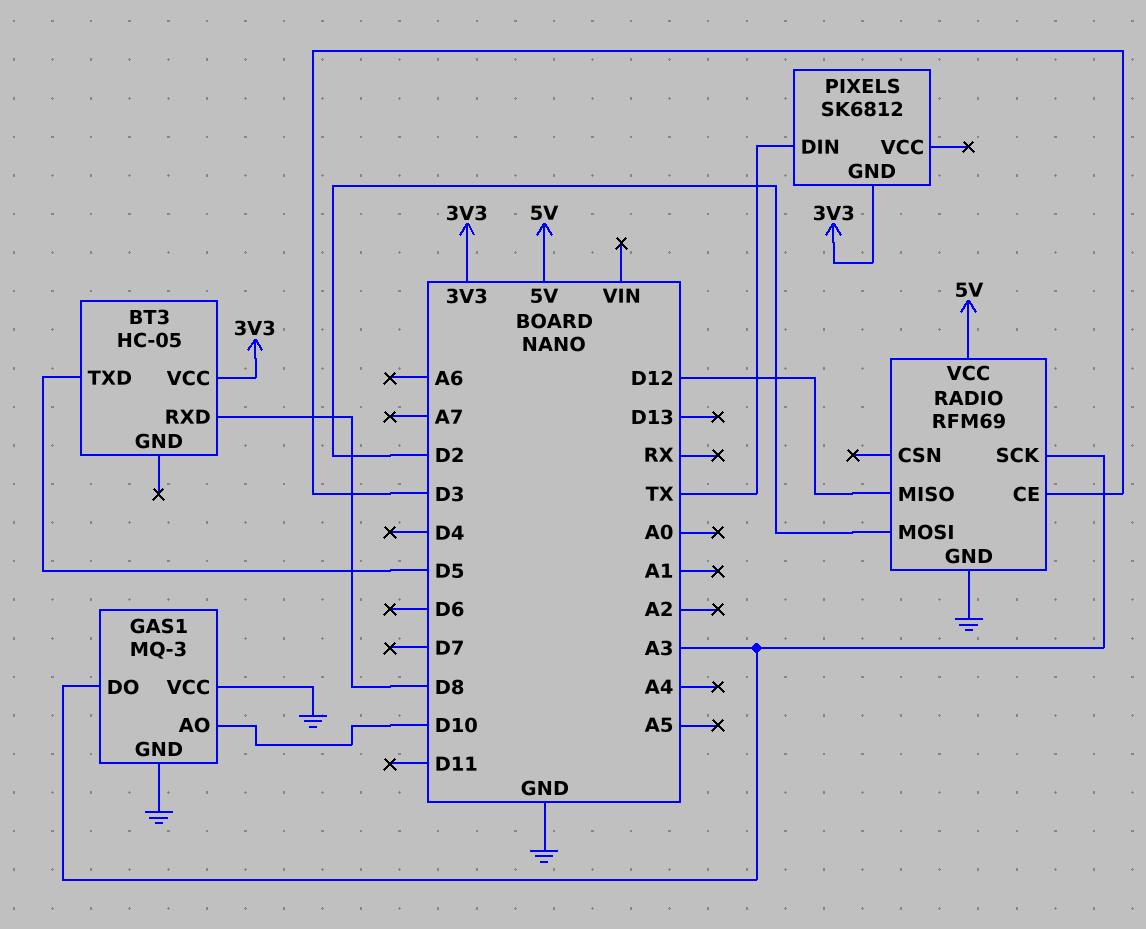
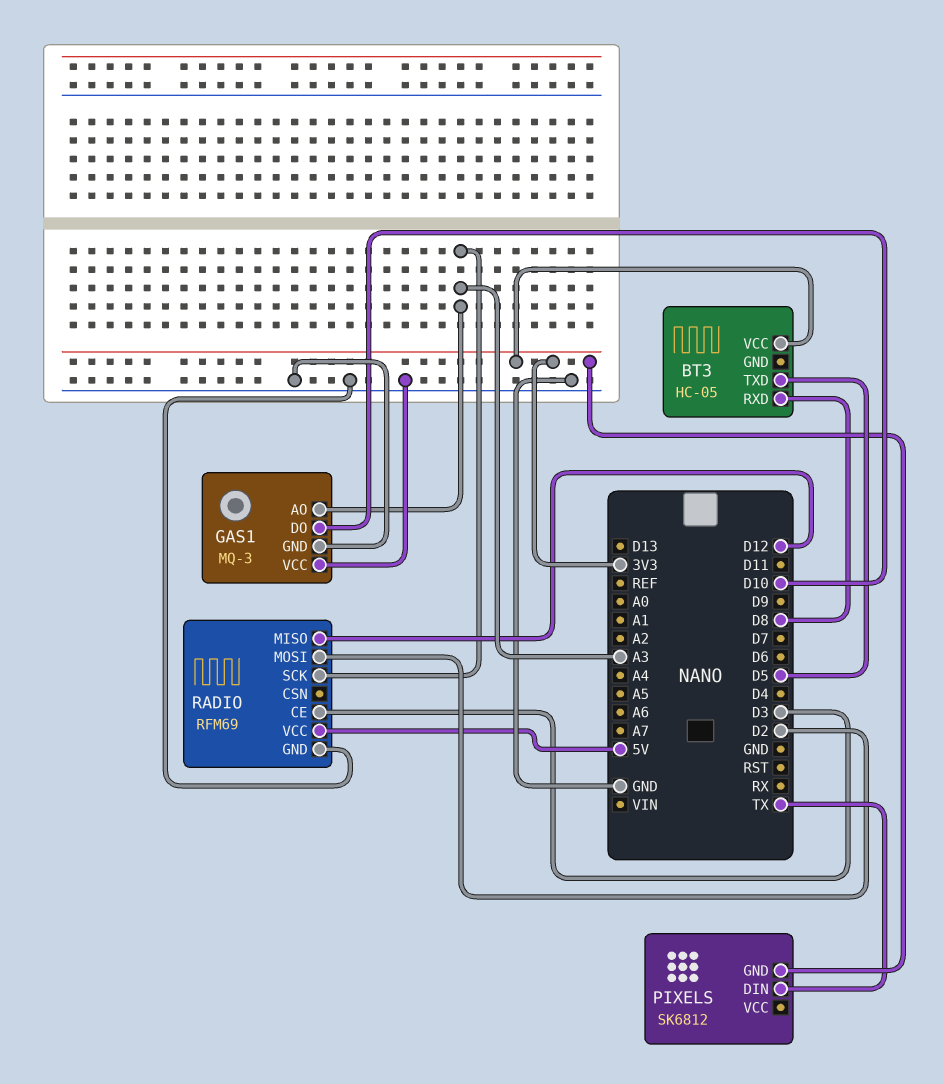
GAS1 pin AO: D10 -> A3
GAS1 pin DO: A3 -> D10

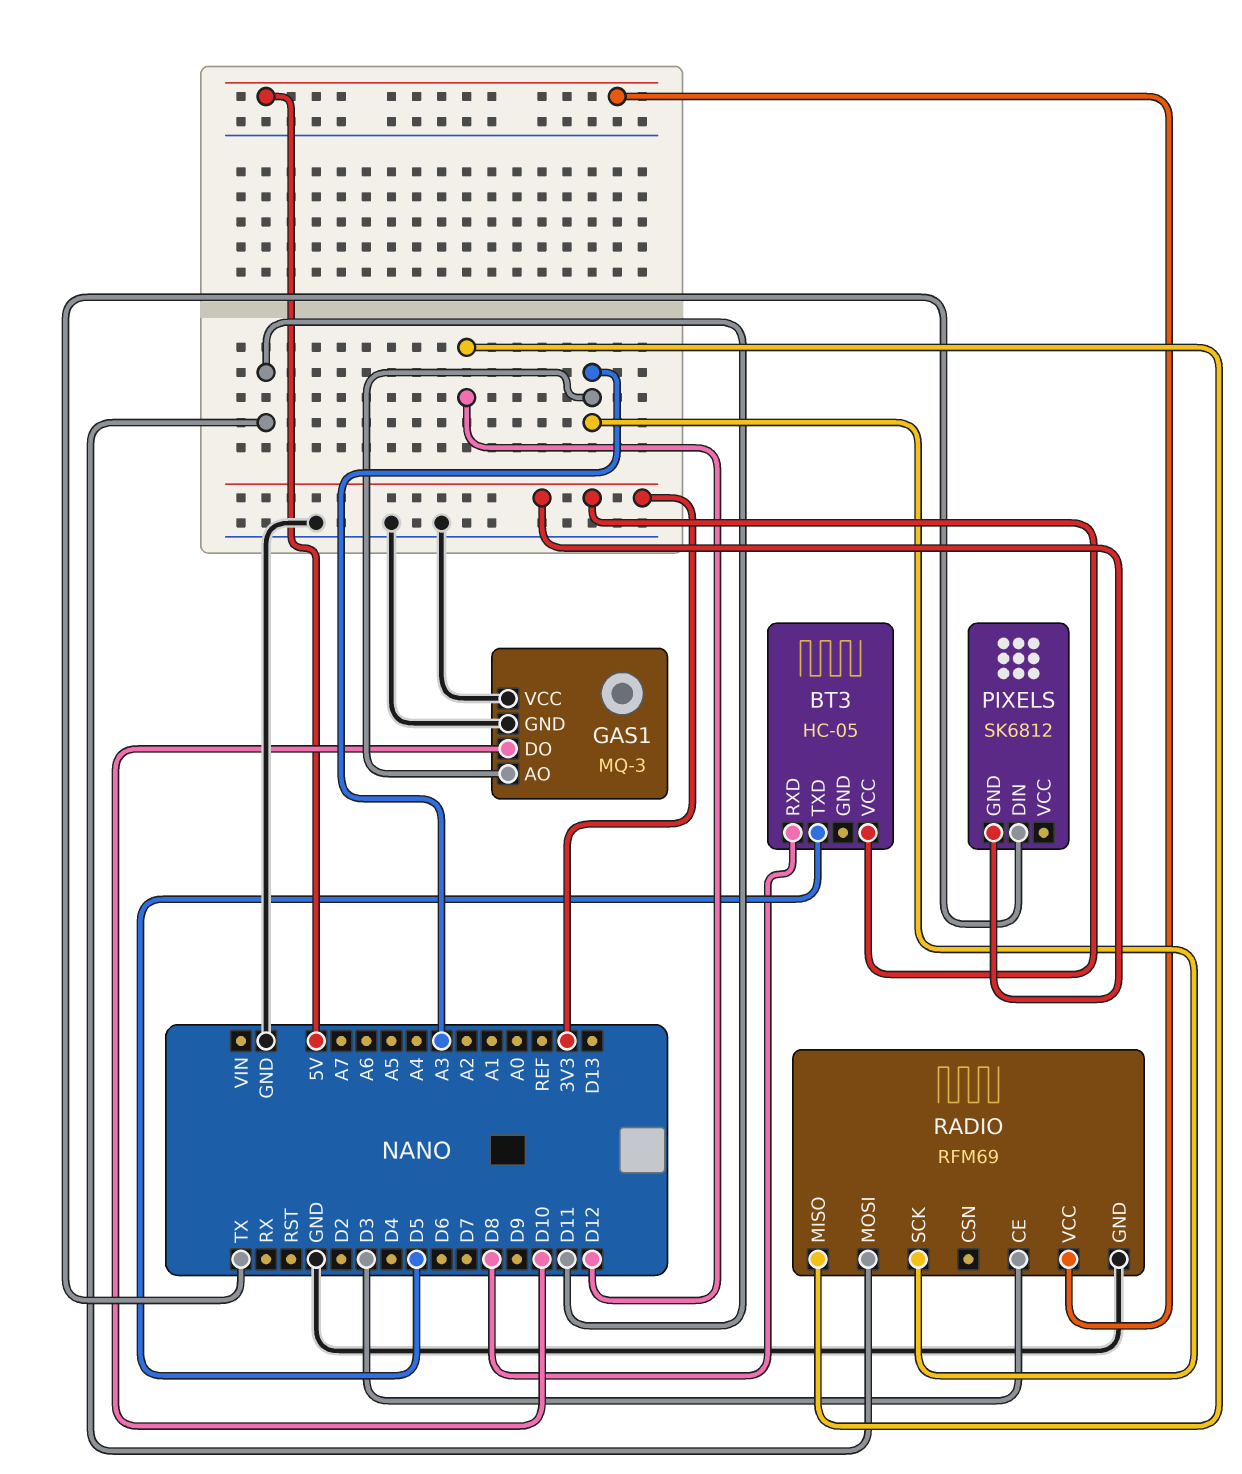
RADIO pin MOSI: D2 -> D11

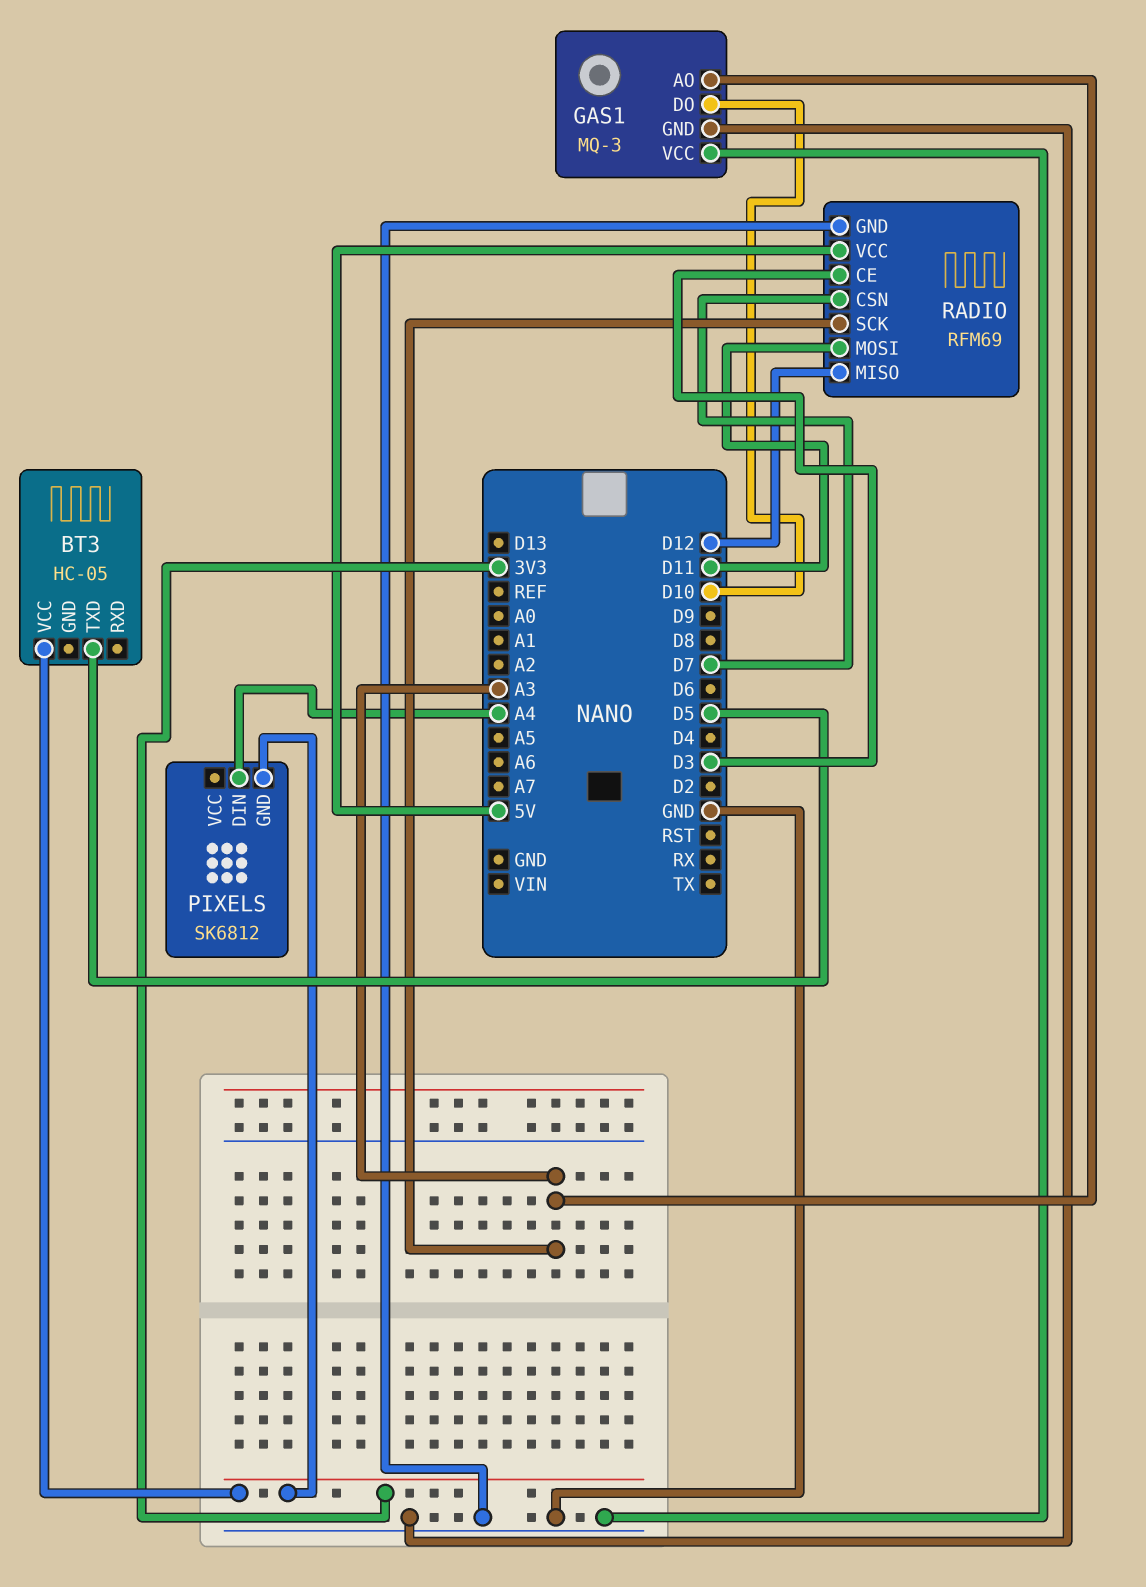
BT3 pin RXD: D8 -> none
PIXELS pin DIN: TX -> A4
RADIO pin CSN: none -> D7

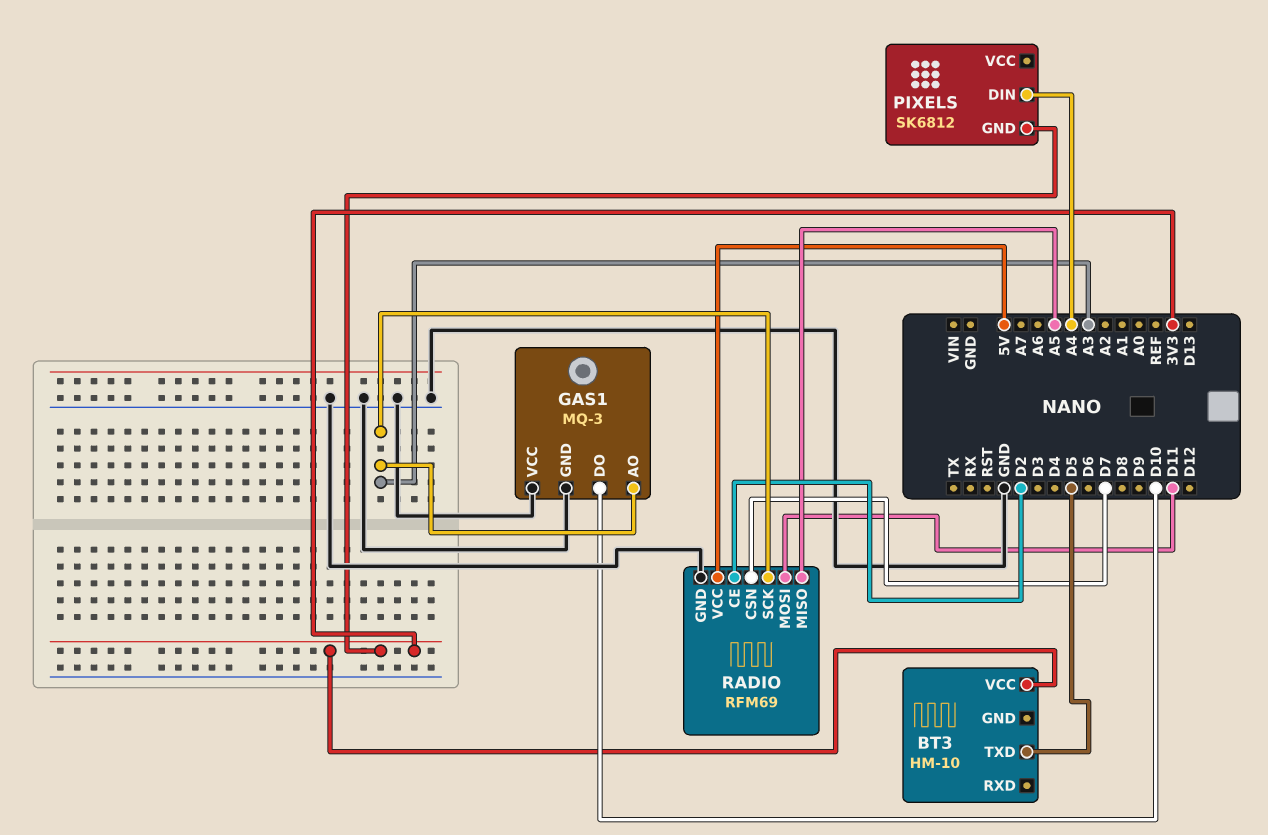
BT3: HC-05 -> HM-10
RADIO pin CE: D3 -> D2
RADIO pin MISO: D12 -> A5

